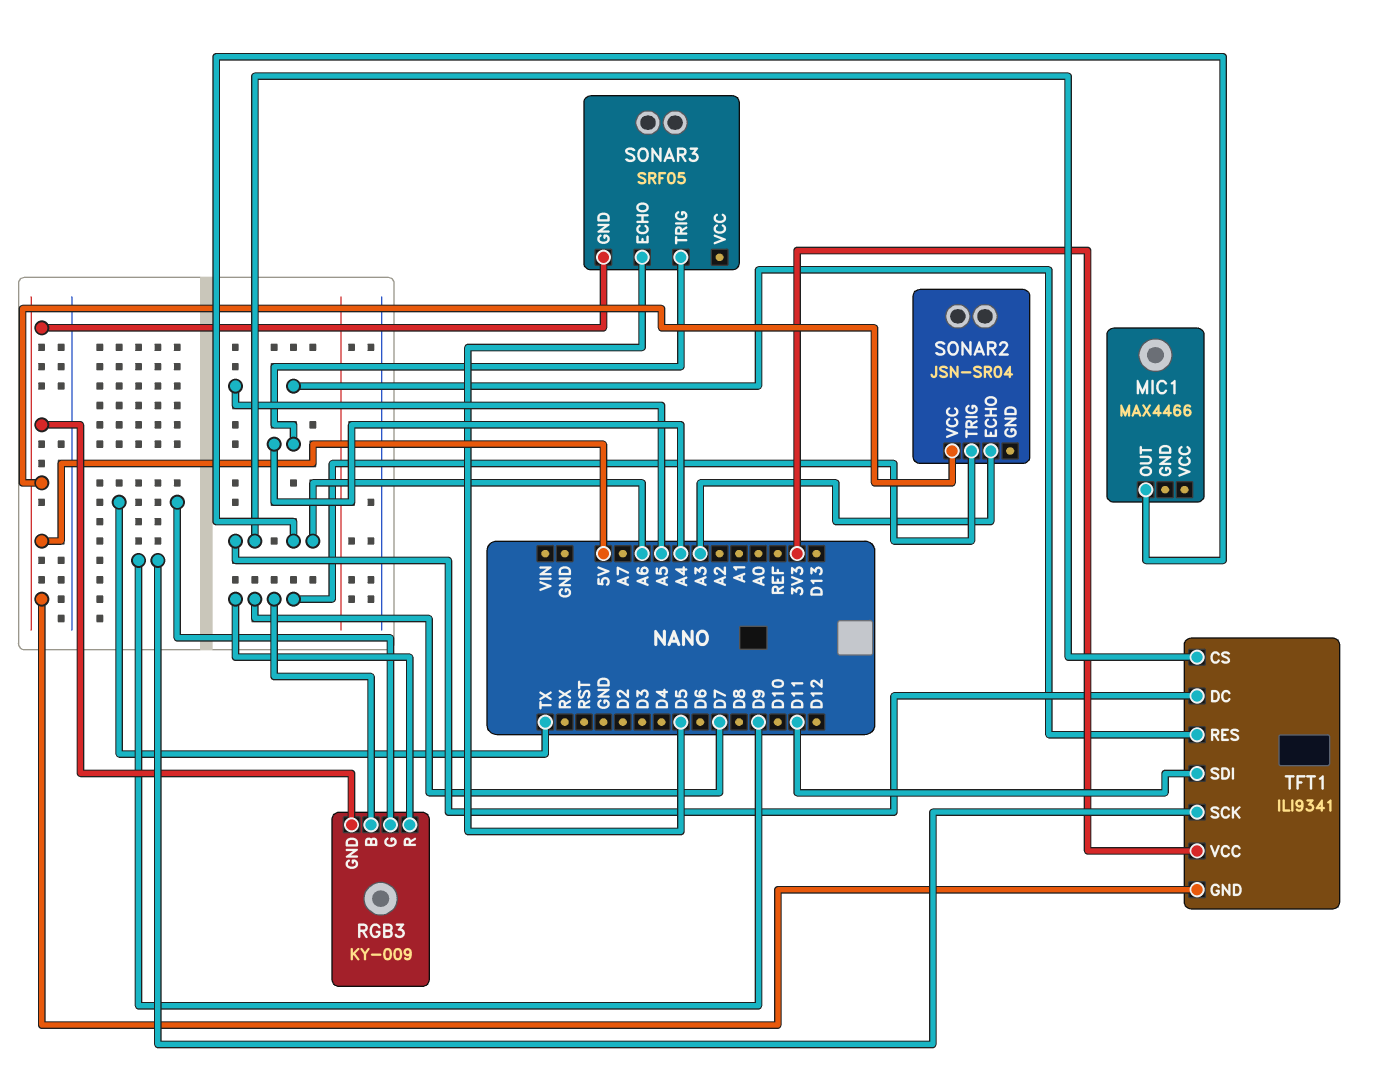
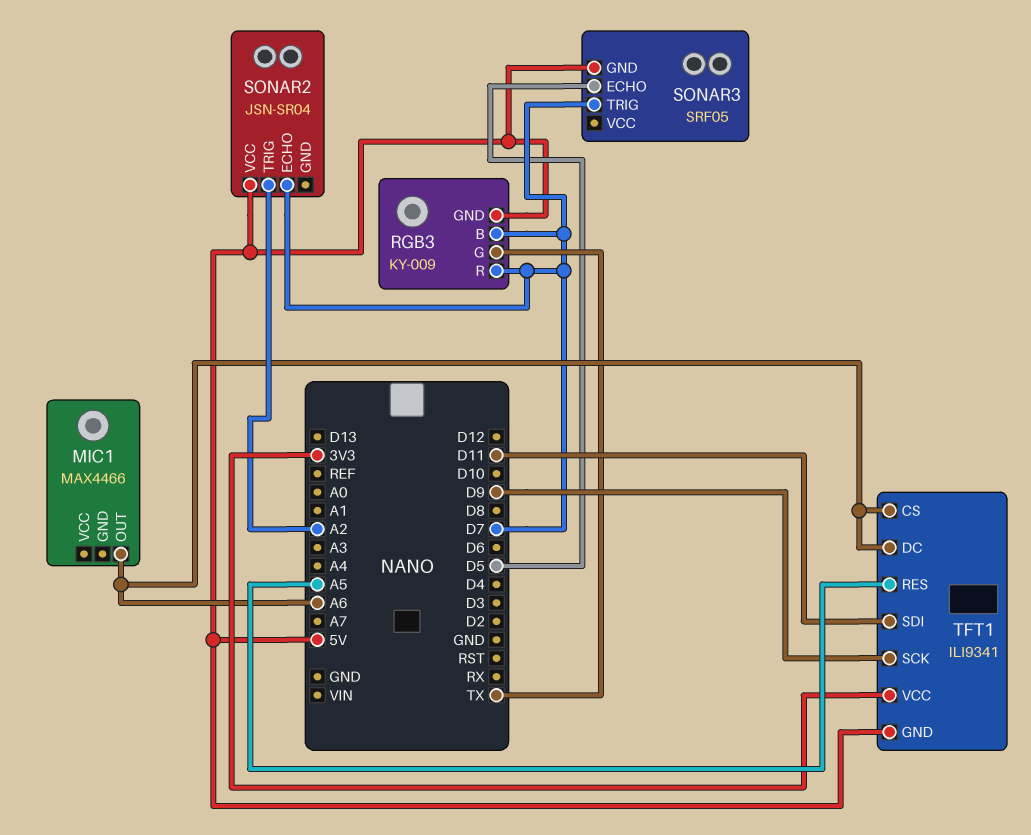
SONAR2 pin ECHO: A3 -> D7
SONAR2 pin TRIG: D7 -> A2
SONAR3 pin TRIG: A4 -> D7

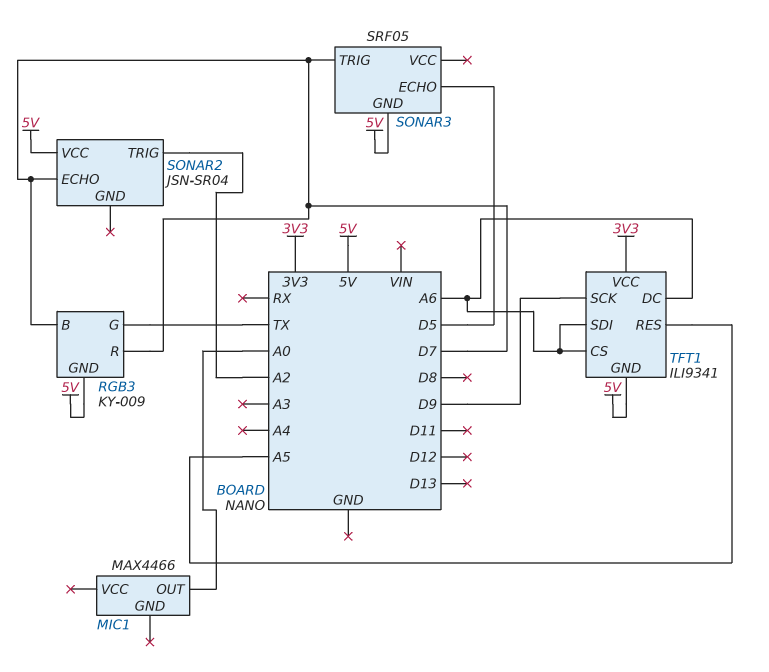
MIC1 pin OUT: A6 -> A0
TFT1 pin SDI: D11 -> A6

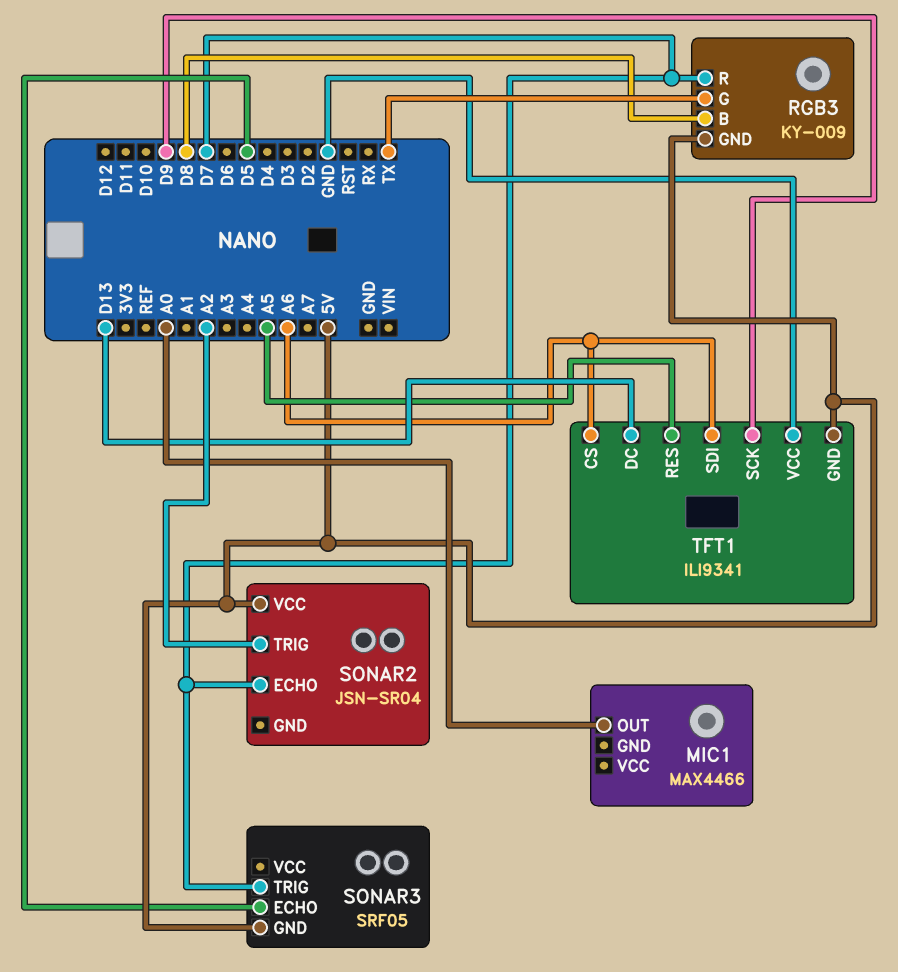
RGB3 pin B: D7 -> D8
TFT1 pin DC: A6 -> D13
TFT1 pin VCC: 3V3 -> GND

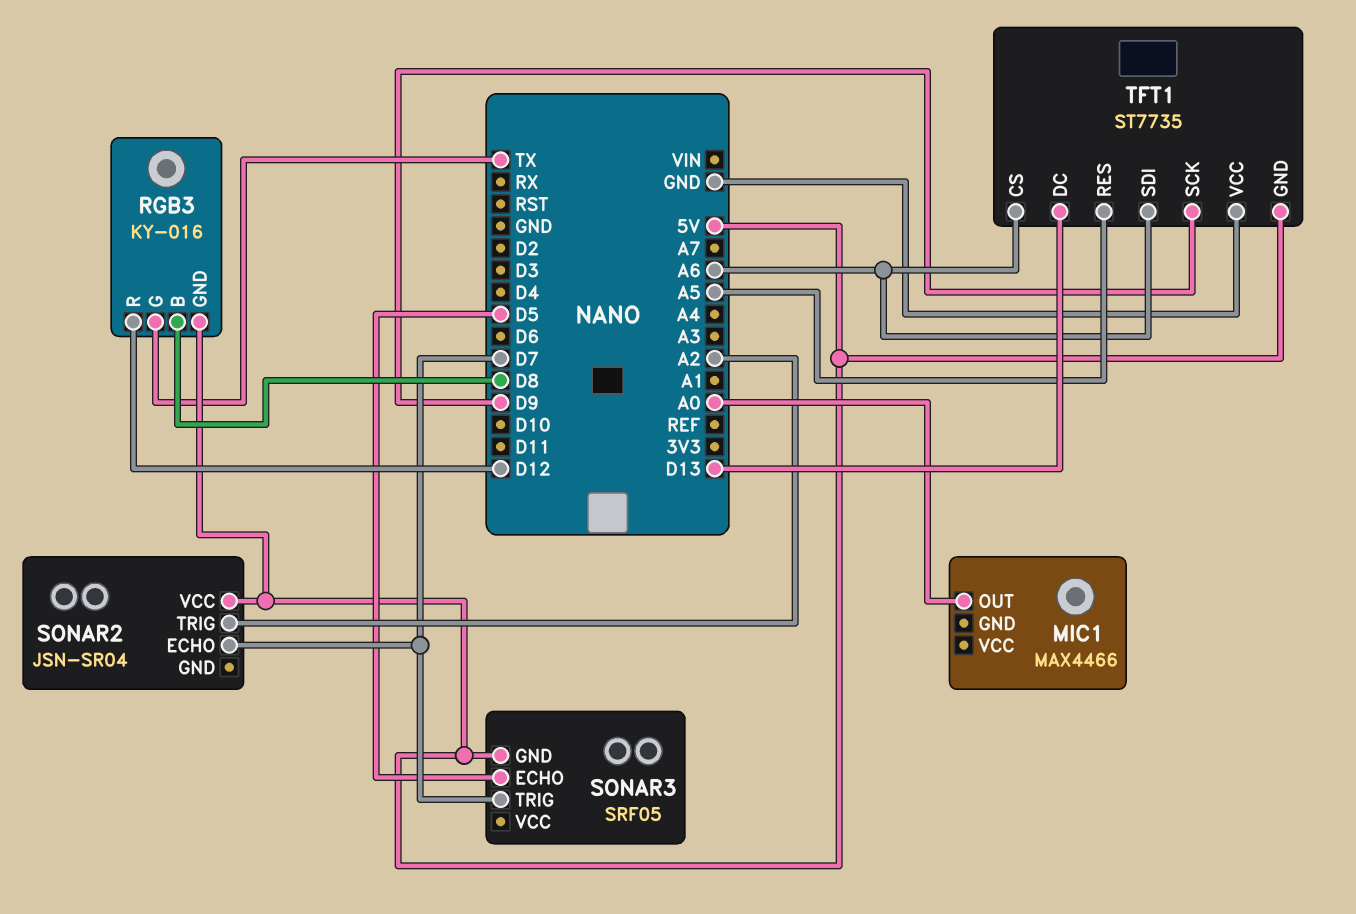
RGB3: KY-009 -> KY-016
RGB3 pin R: D7 -> D12
TFT1: ILI9341 -> ST7735

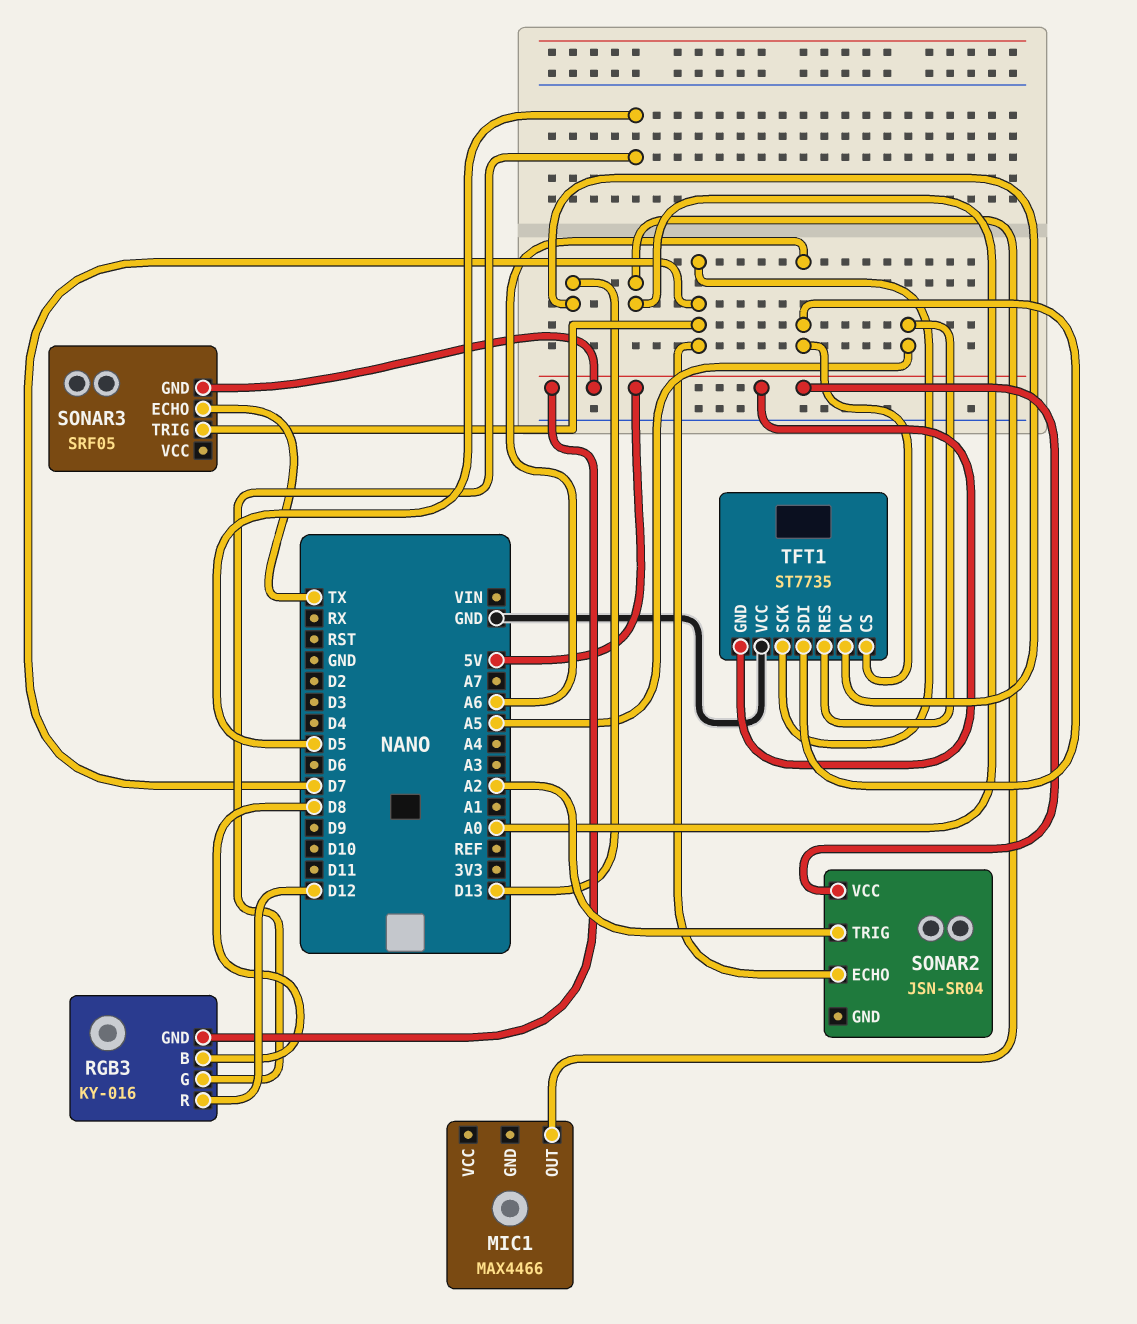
RGB3 pin G: TX -> D5
SONAR3 pin ECHO: D5 -> TX
TFT1 pin SCK: D9 -> D7

